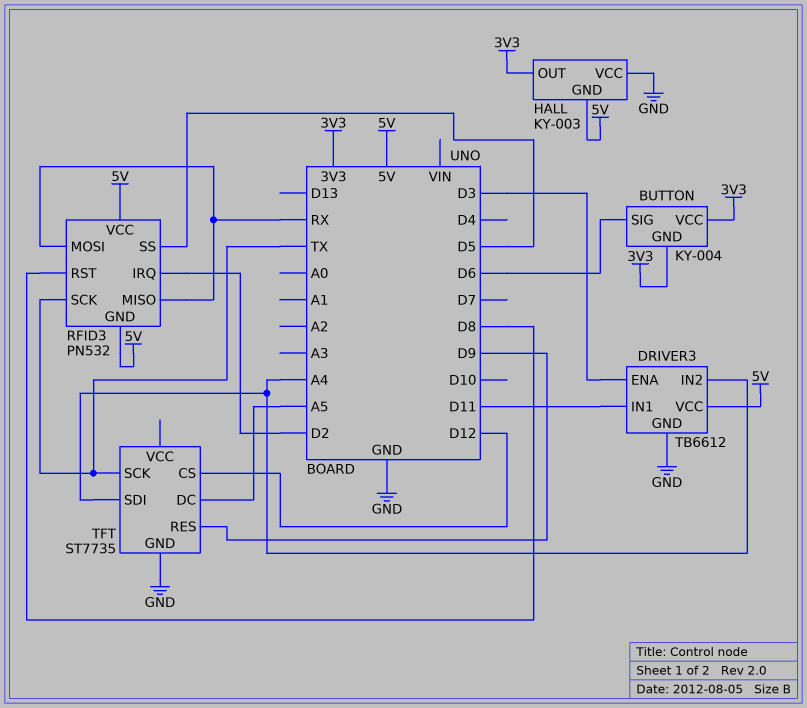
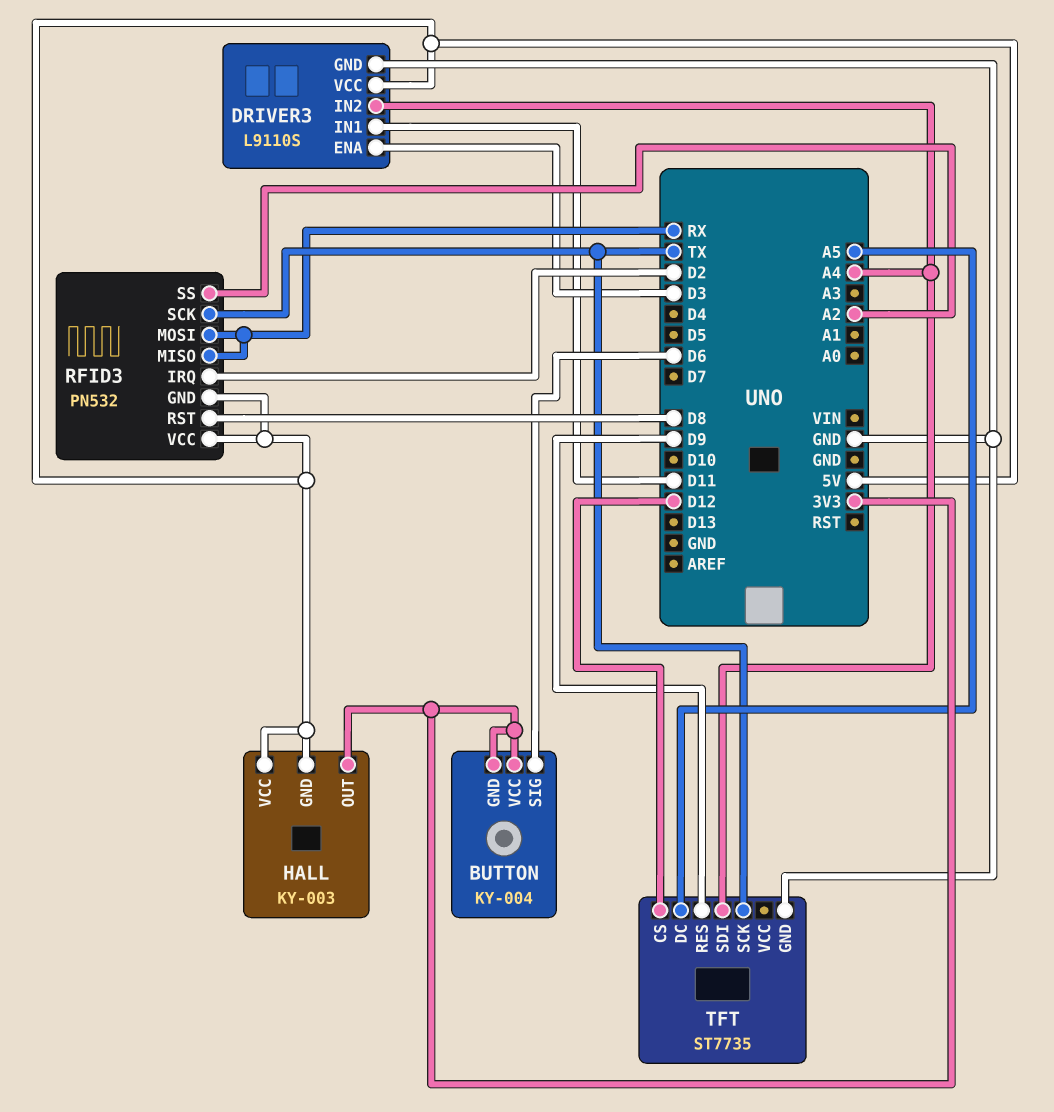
DRIVER3: TB6612 -> L9110S
HALL pin VCC: GND -> 5V
RFID3 pin SS: D5 -> A2

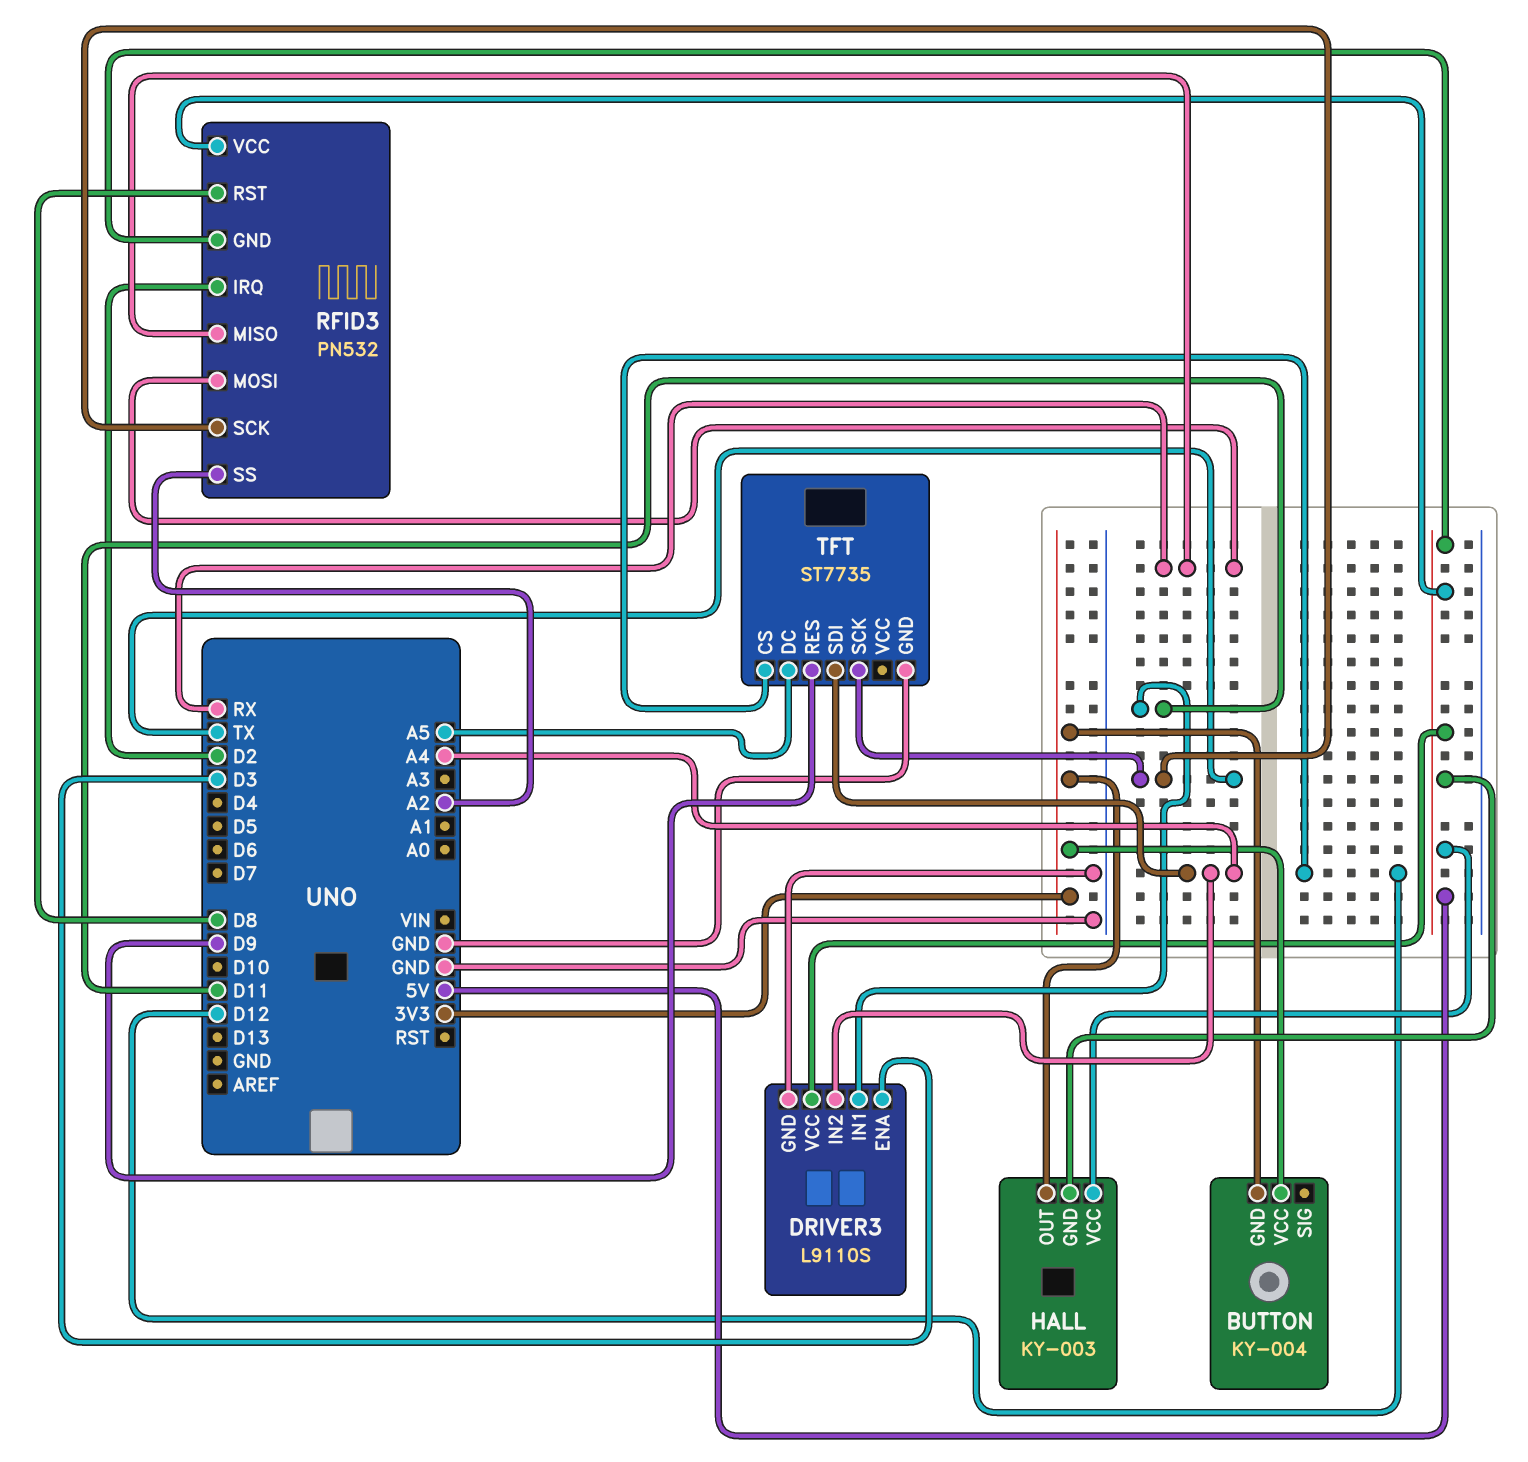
BUTTON pin SIG: D6 -> none

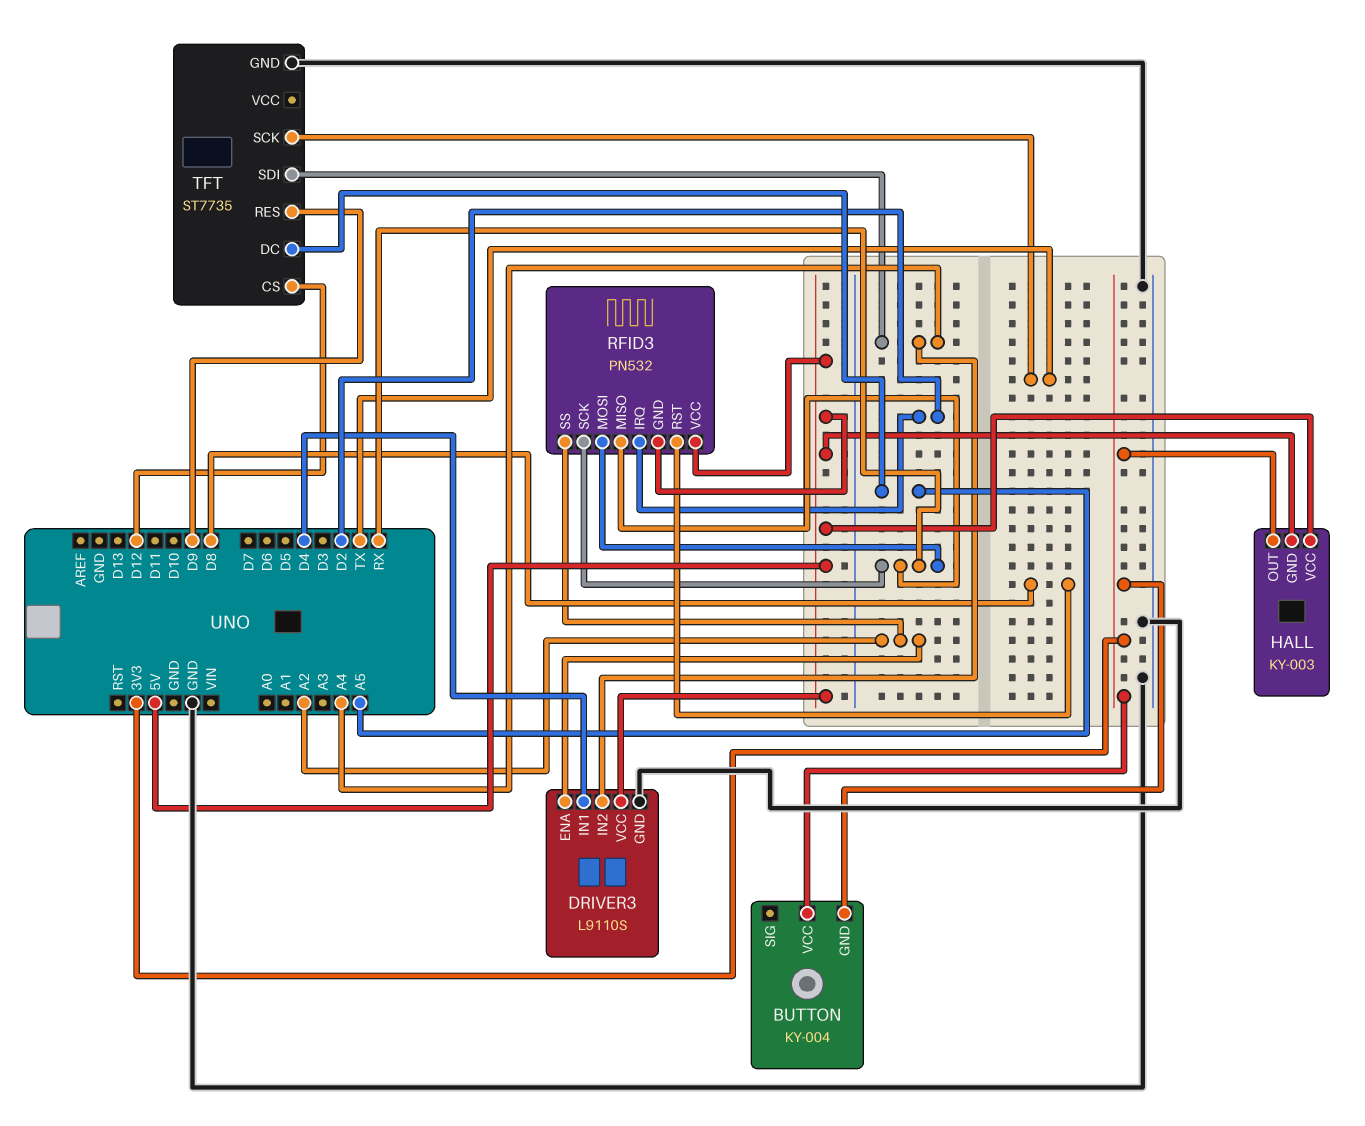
DRIVER3 pin ENA: D3 -> A2
DRIVER3 pin IN1: D11 -> D4
RFID3 pin SCK: TX -> RX

